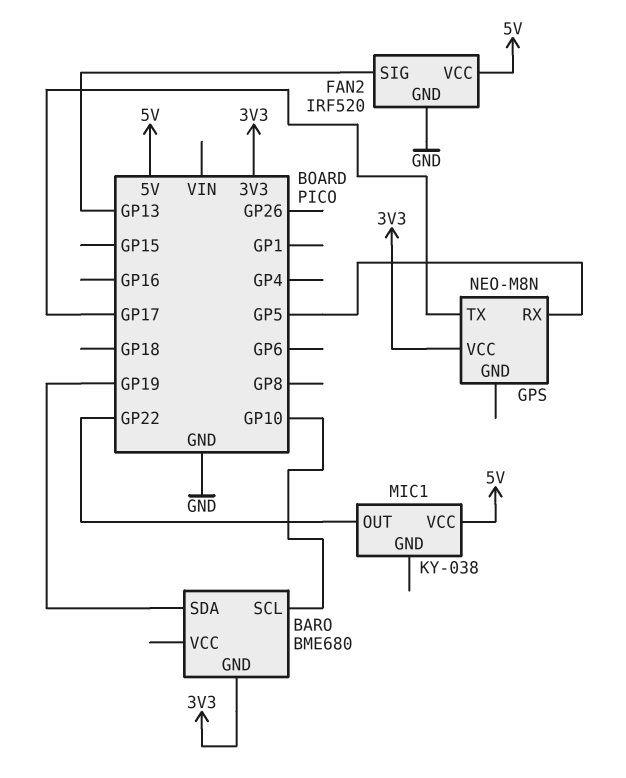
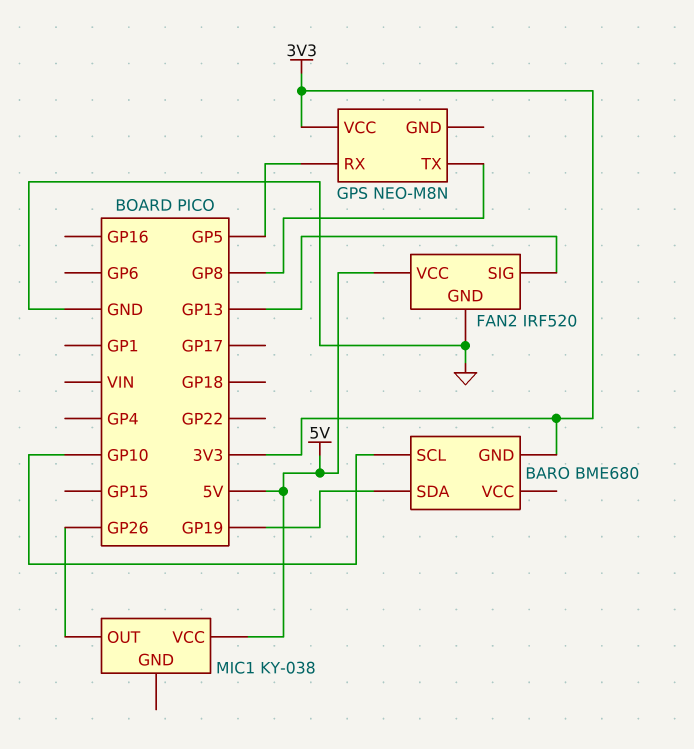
GPS pin TX: GP17 -> GP8
MIC1 pin OUT: GP22 -> GP26

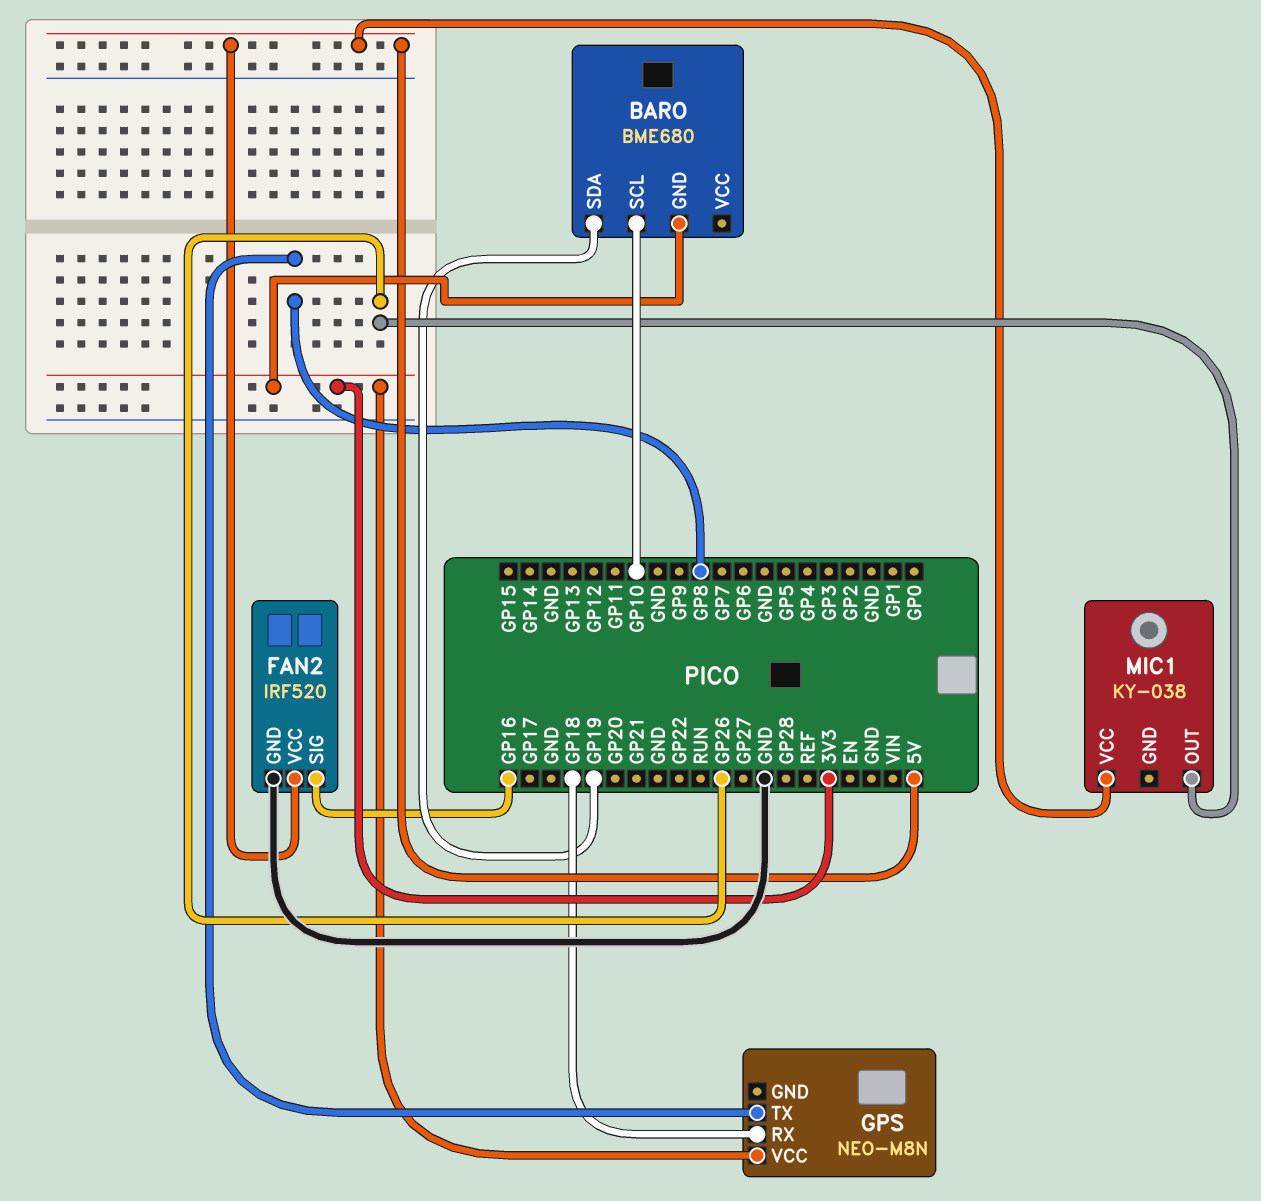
FAN2 pin SIG: GP13 -> GP16
GPS pin RX: GP5 -> GP18

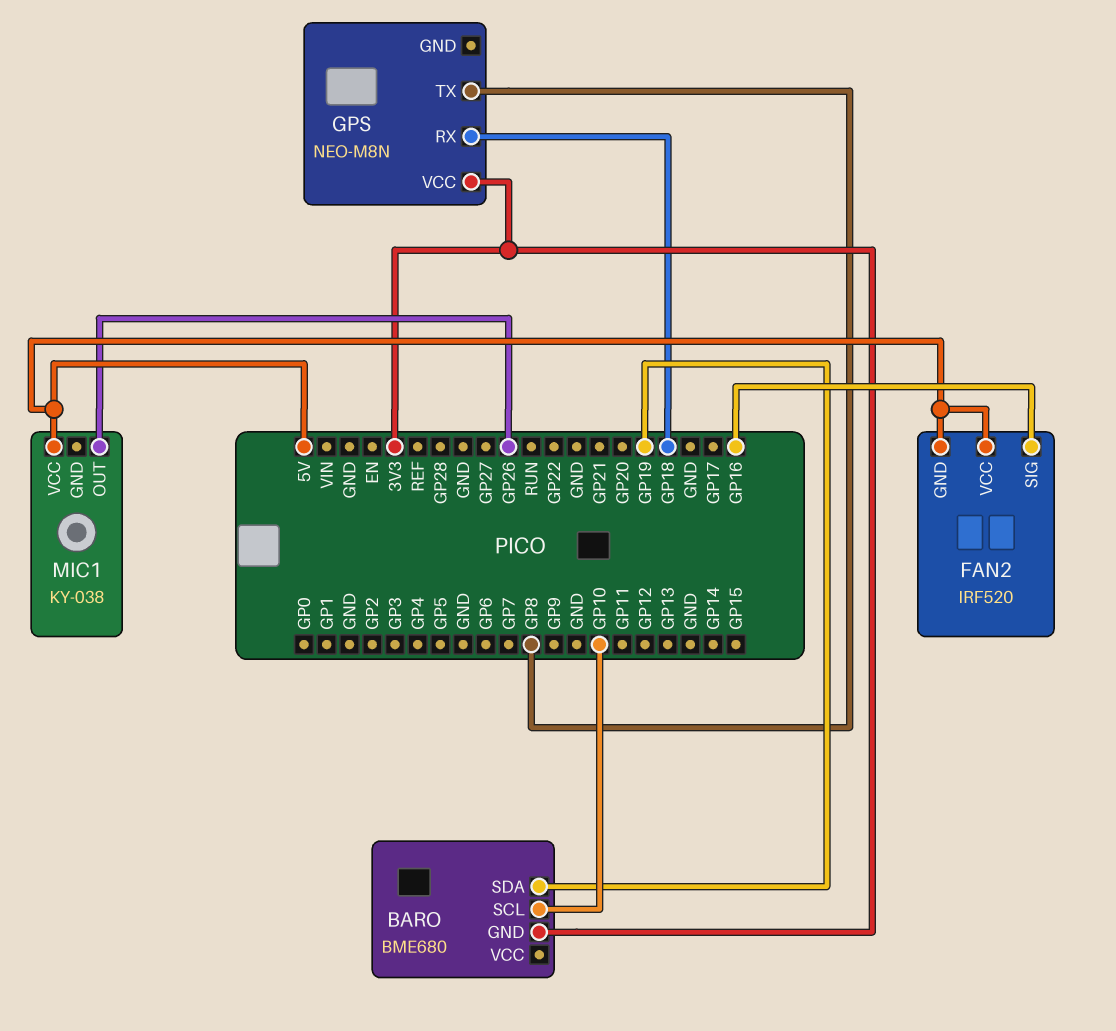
FAN2 pin GND: GND -> 5V

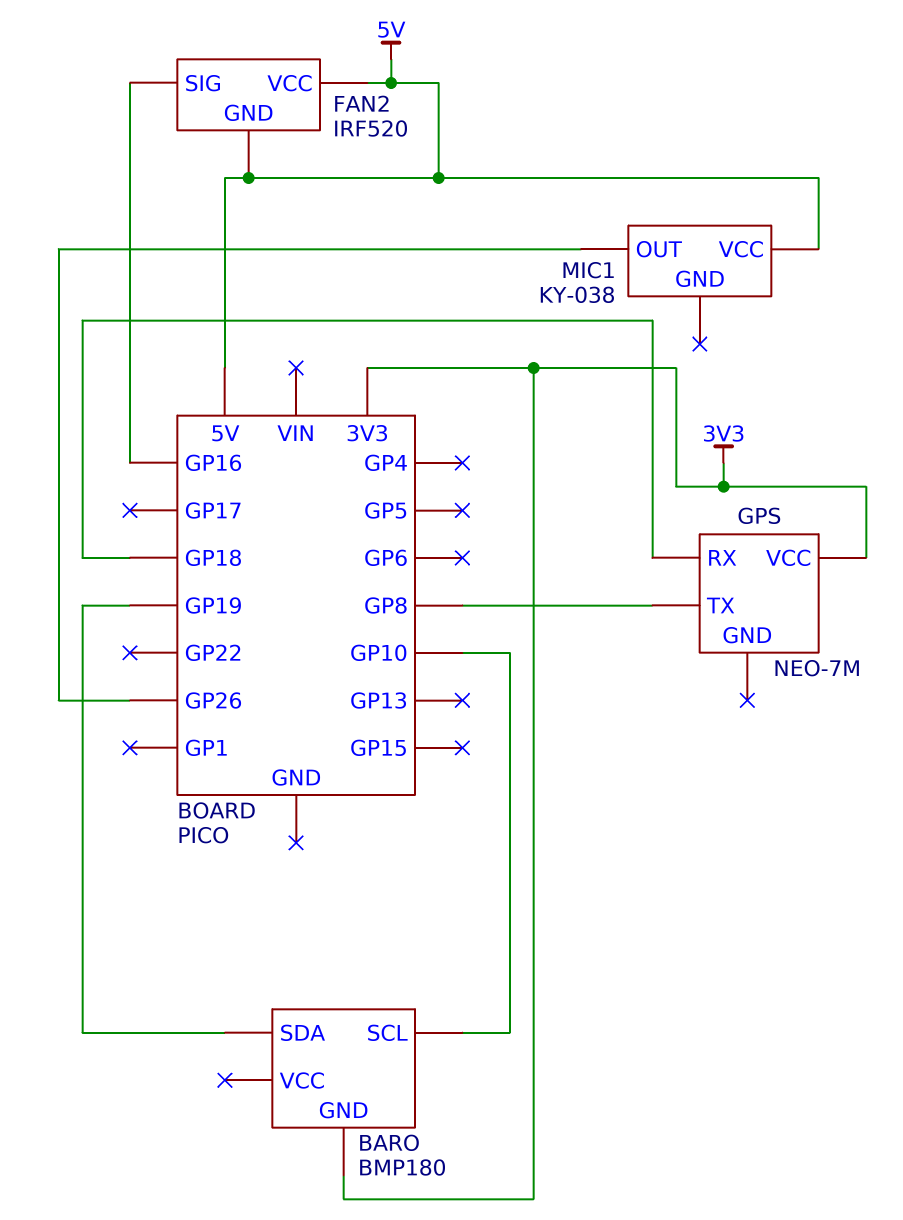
BARO: BME680 -> BMP180
GPS: NEO-M8N -> NEO-7M

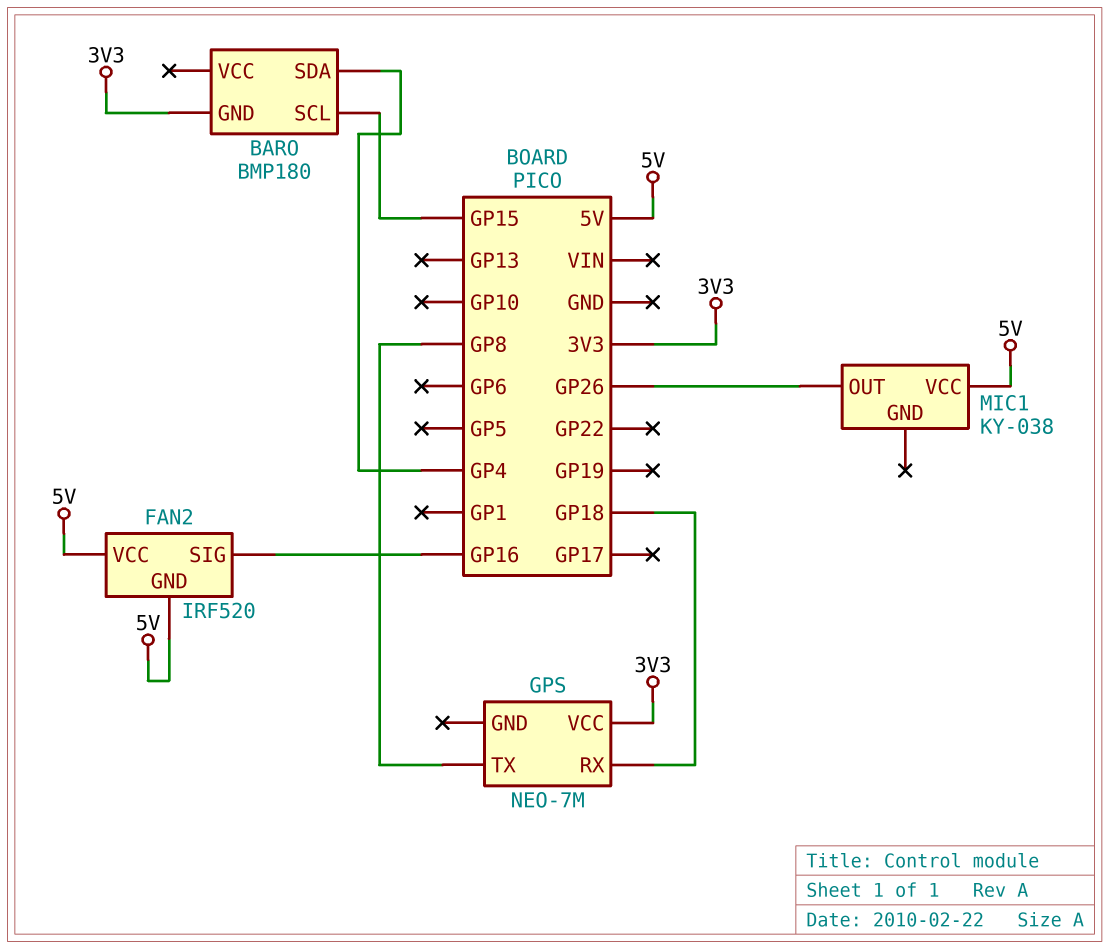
BARO pin SCL: GP10 -> GP15
BARO pin SDA: GP19 -> GP4

